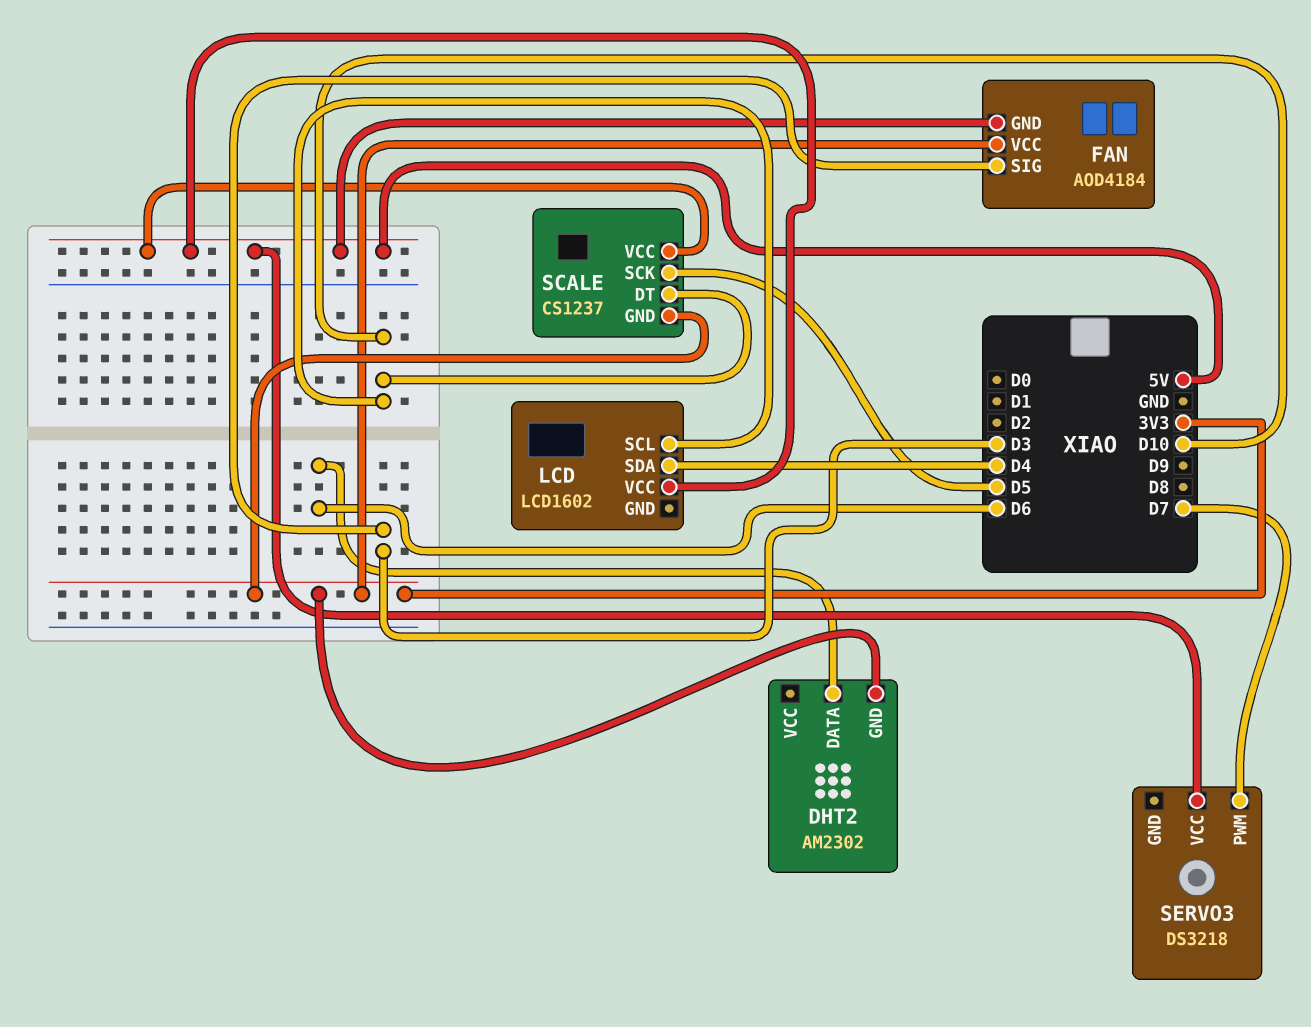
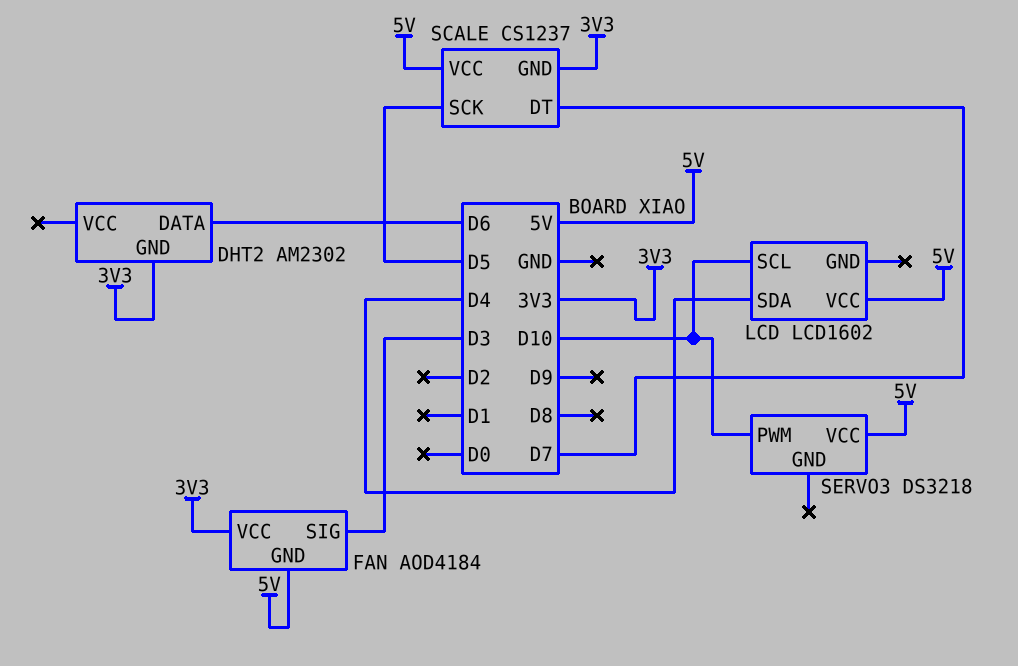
SCALE pin DT: D10 -> D7
SERVO3 pin PWM: D7 -> D10

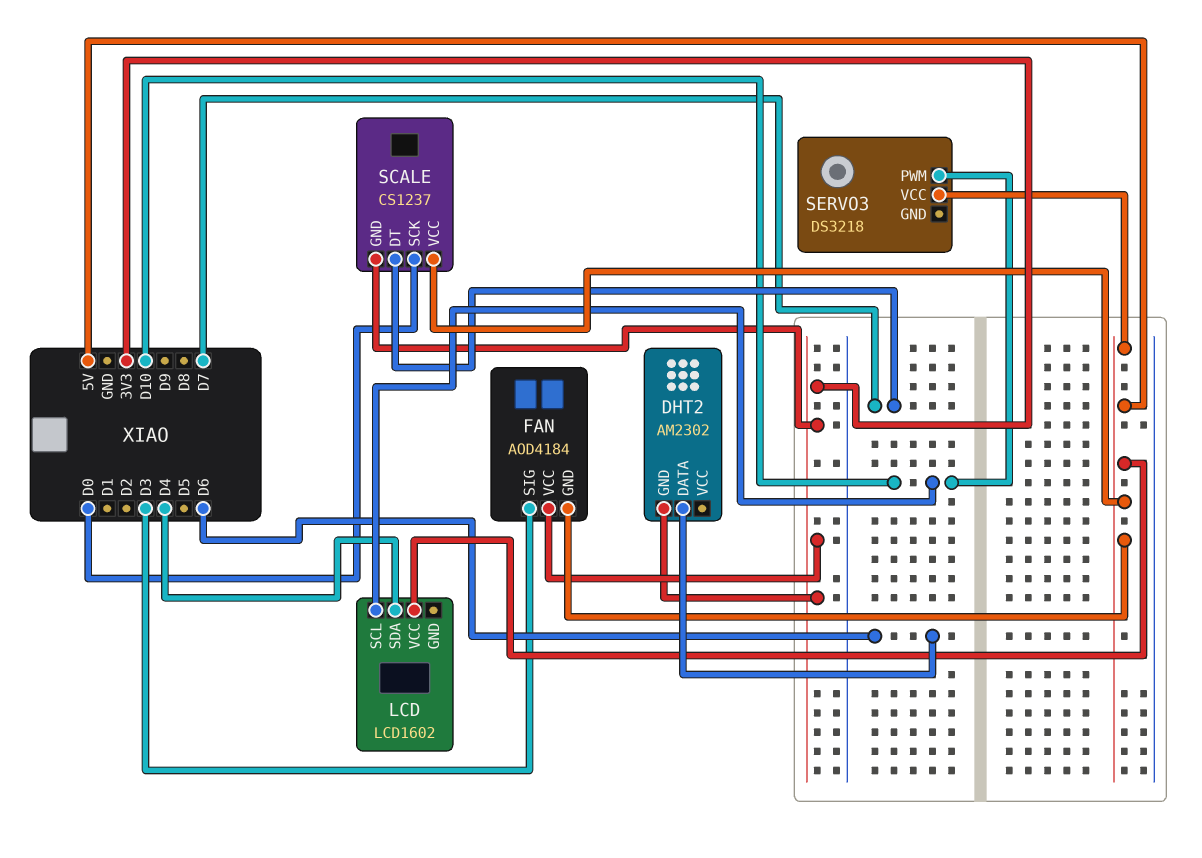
SCALE pin SCK: D5 -> D0

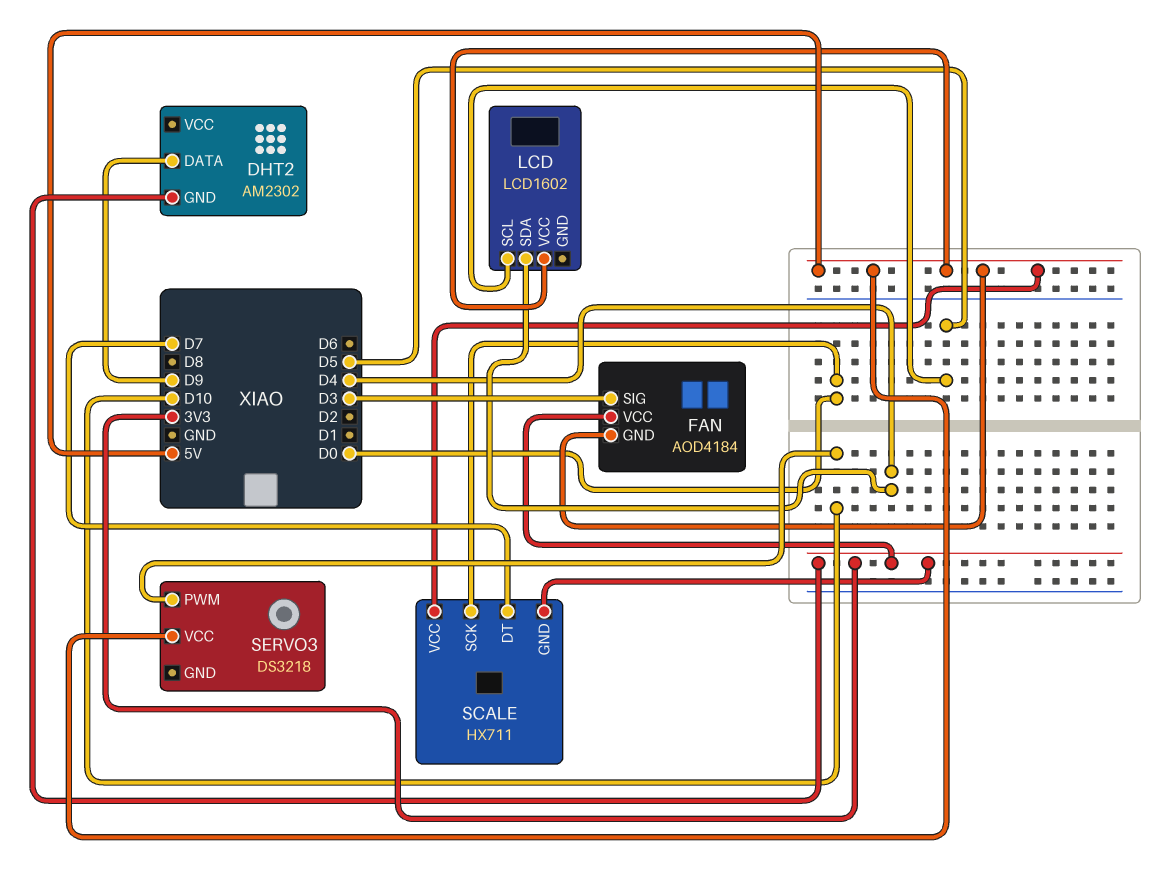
DHT2 pin DATA: D6 -> D9
LCD pin SCL: D10 -> D5
SCALE: CS1237 -> HX711

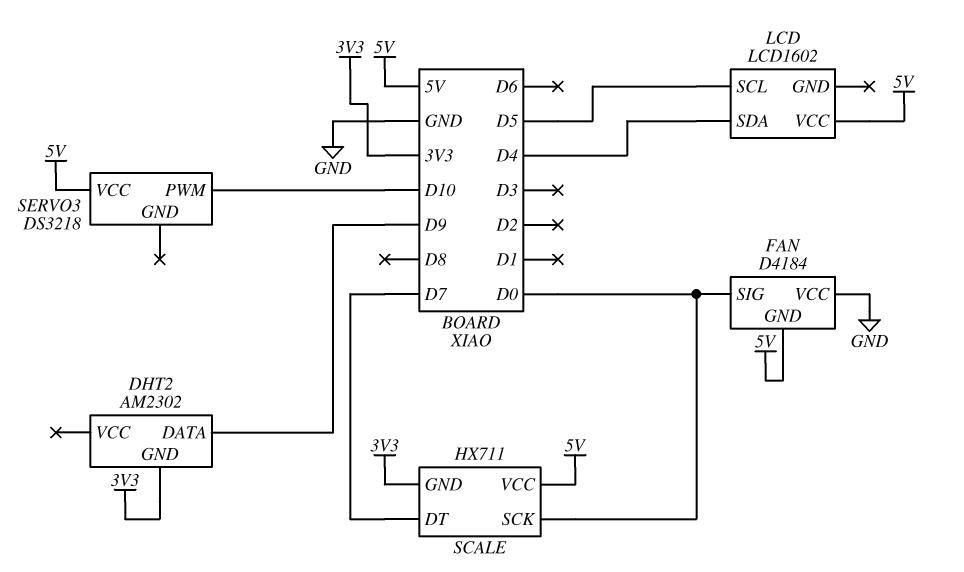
FAN: AOD4184 -> D4184
FAN pin SIG: D3 -> D0
FAN pin VCC: 3V3 -> GND

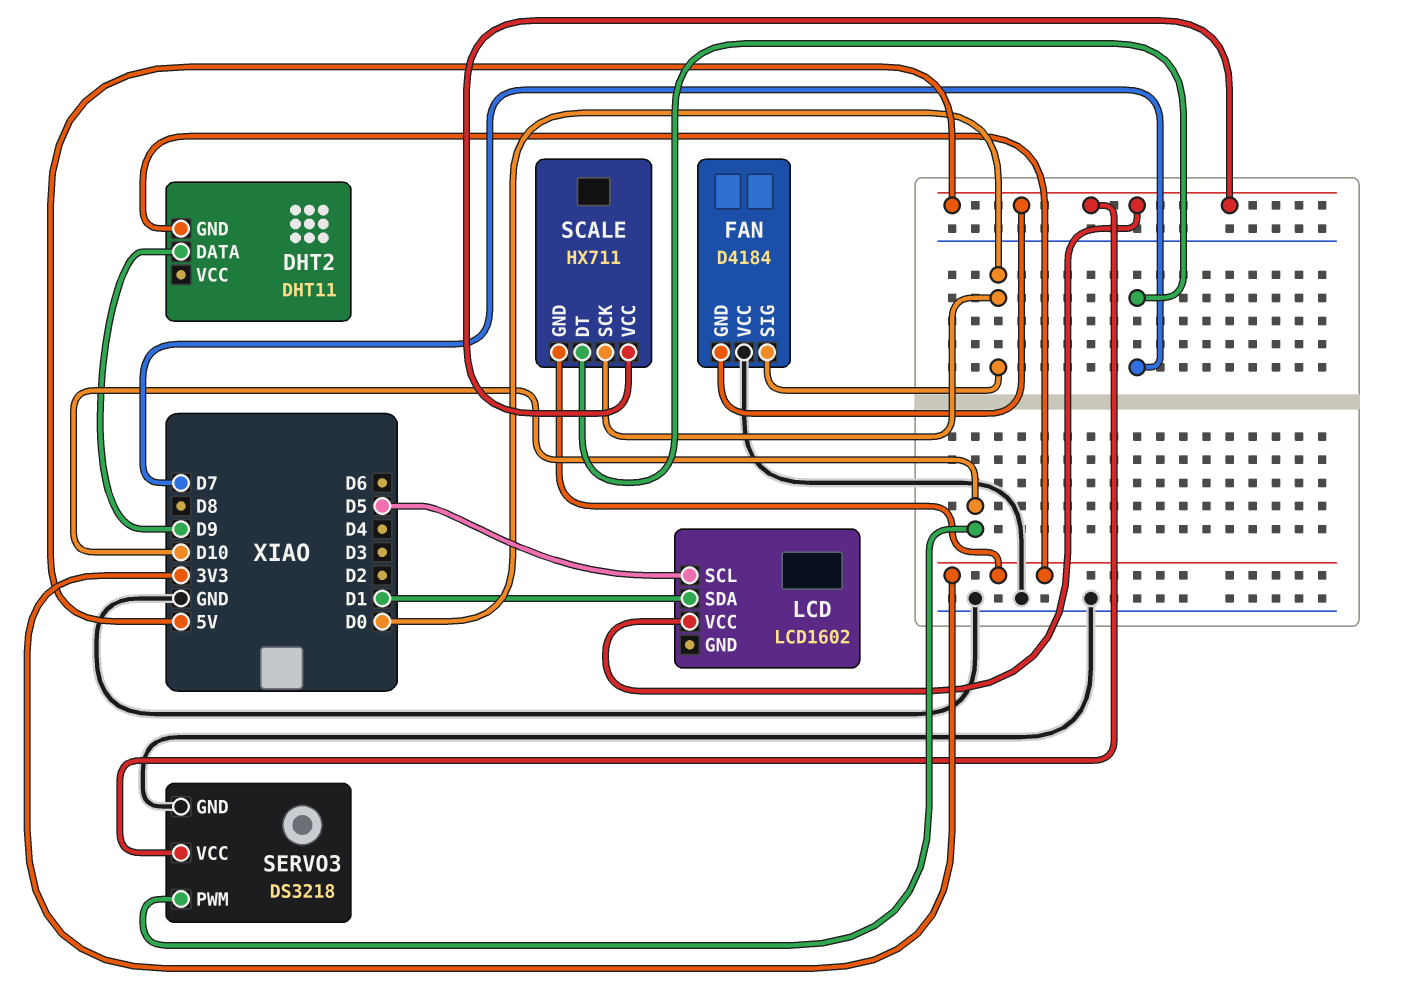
DHT2: AM2302 -> DHT11
LCD pin SDA: D4 -> D1
SERVO3 pin GND: none -> GND

